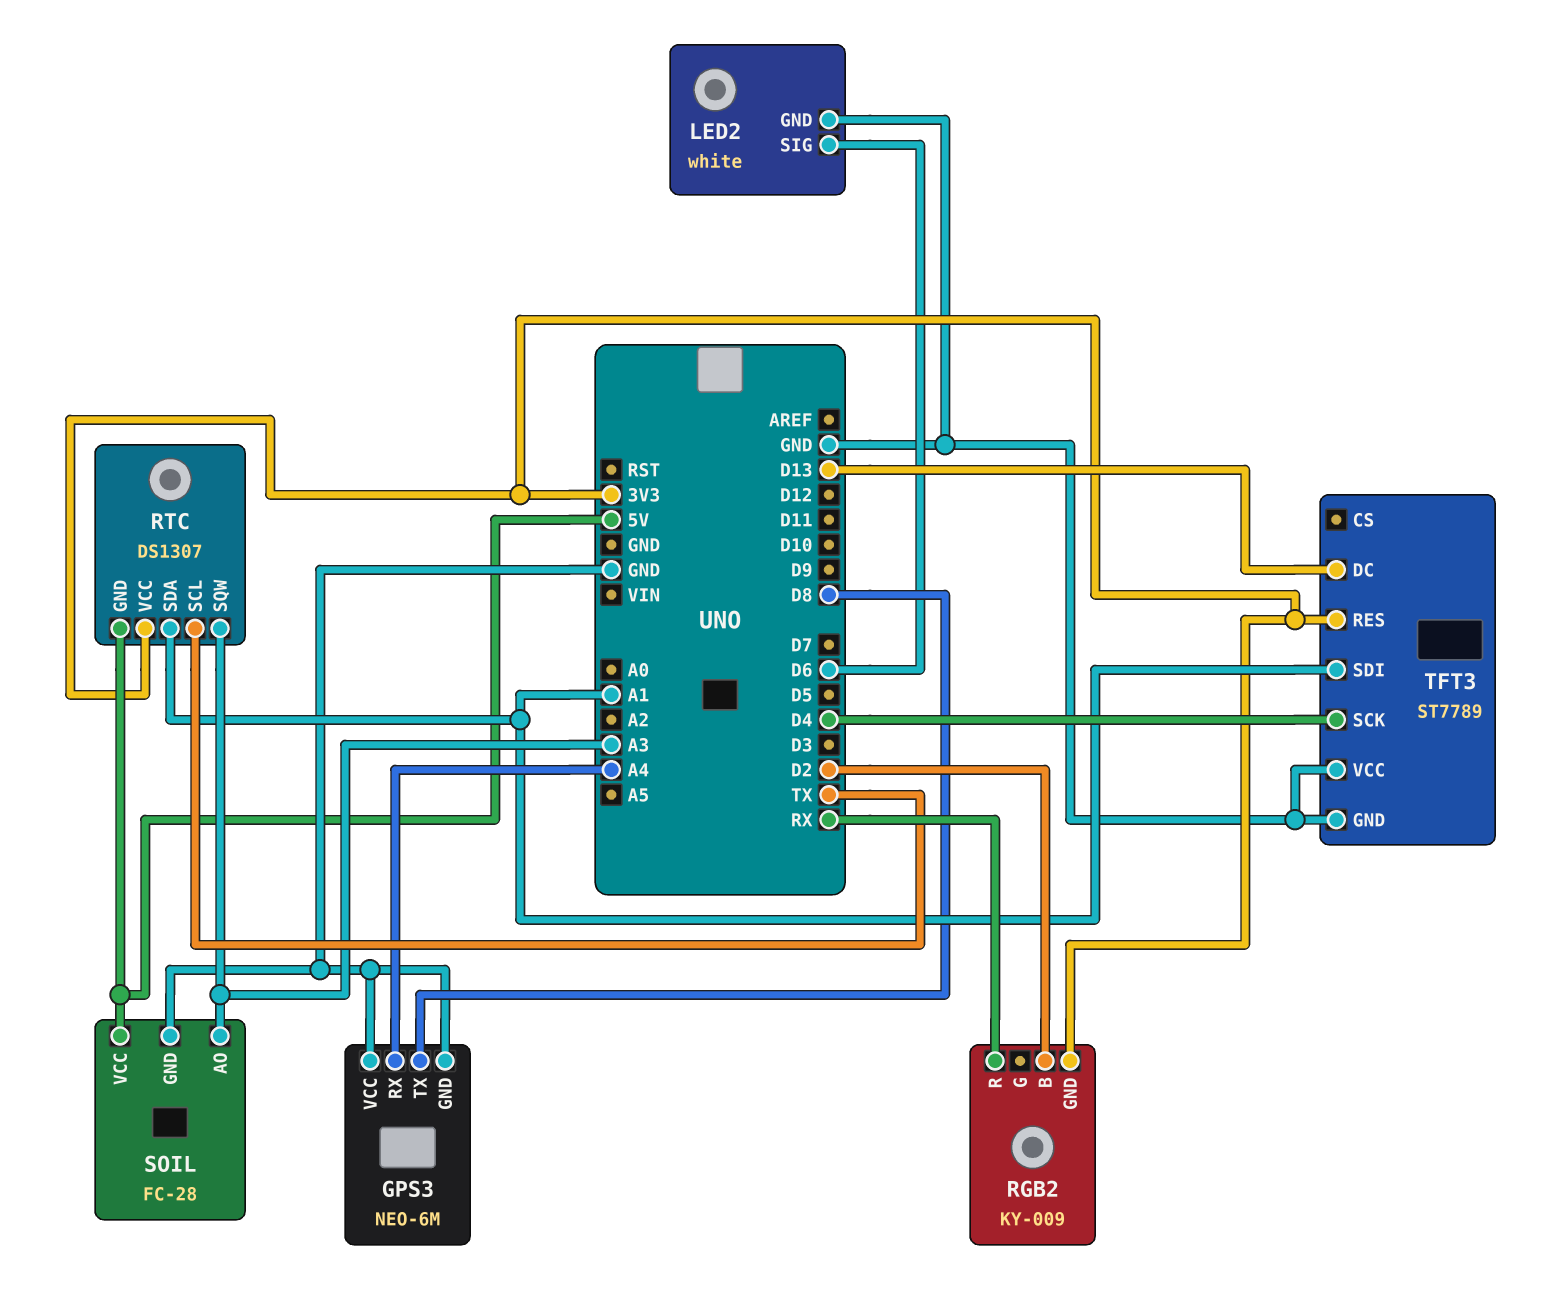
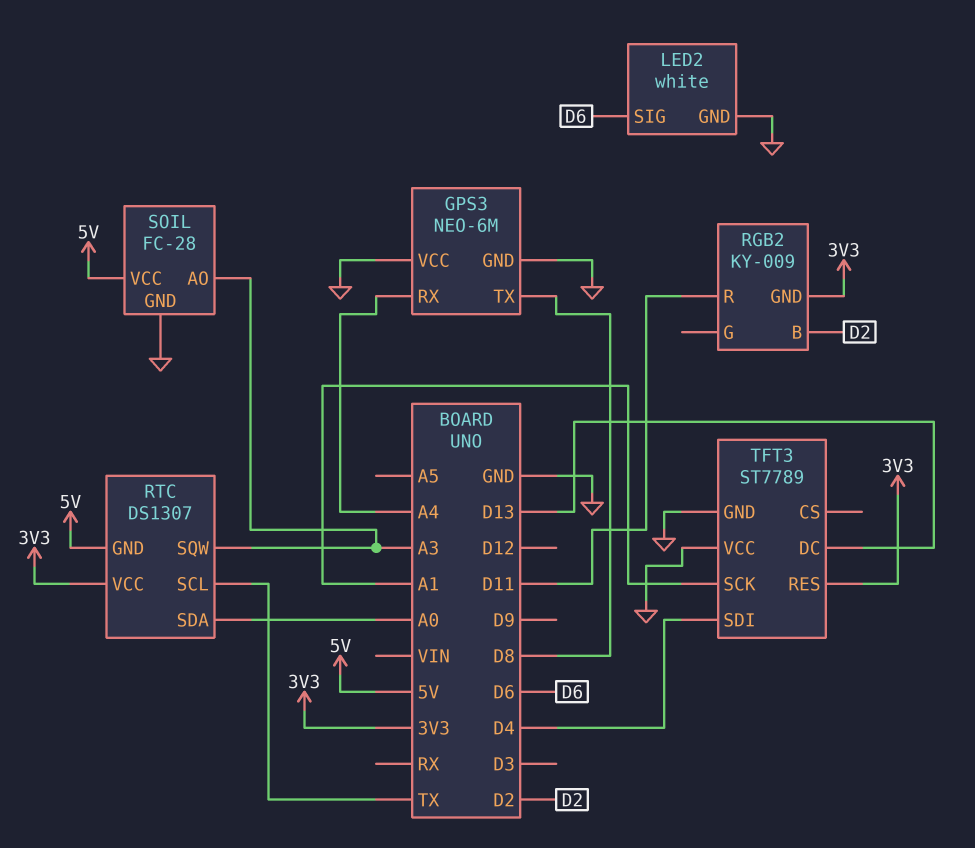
RGB2 pin R: RX -> D11
RTC pin SDA: A1 -> A0
TFT3 pin SCK: D4 -> A1
TFT3 pin SDI: A1 -> D4

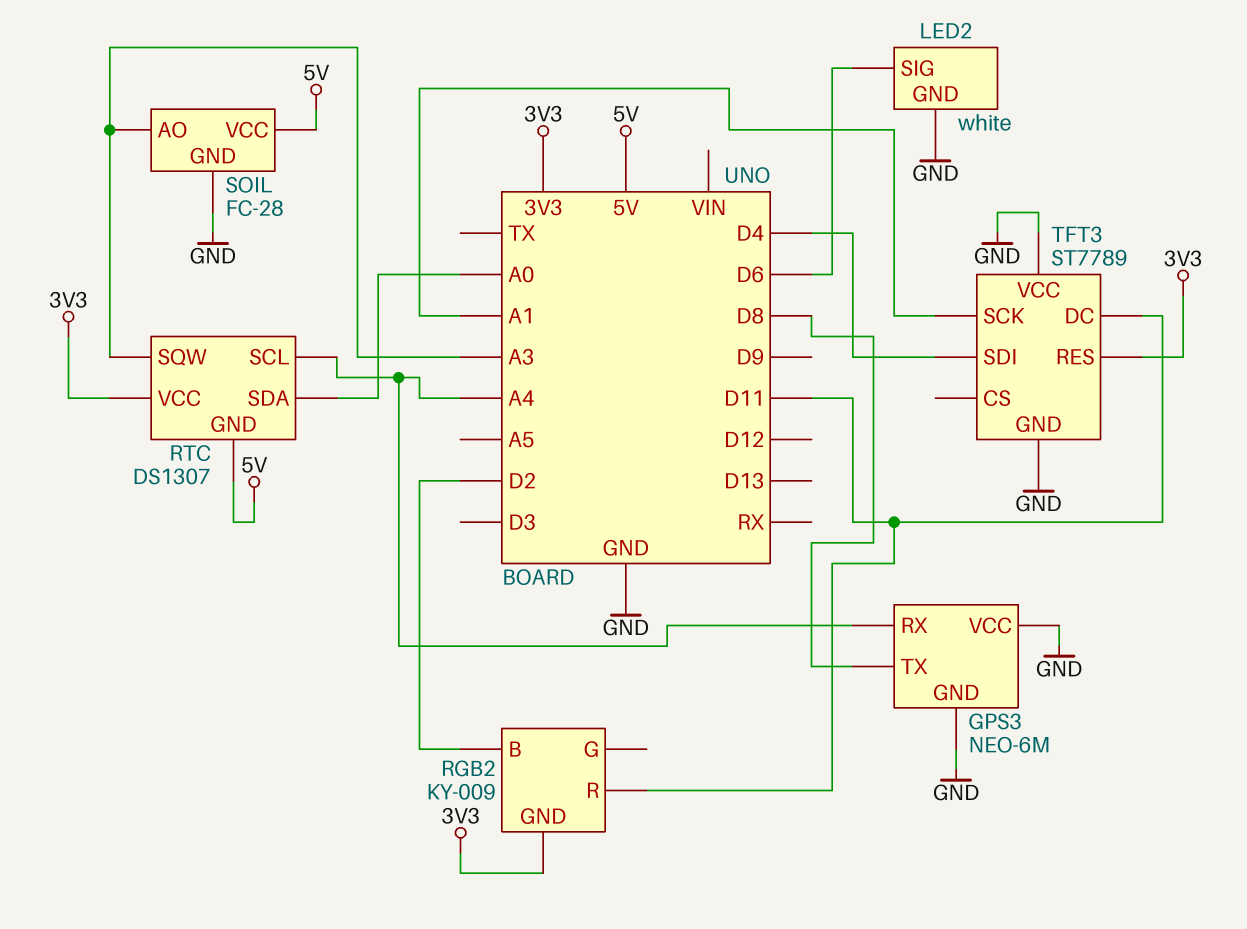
RTC pin SCL: TX -> A4
TFT3 pin DC: D13 -> D11

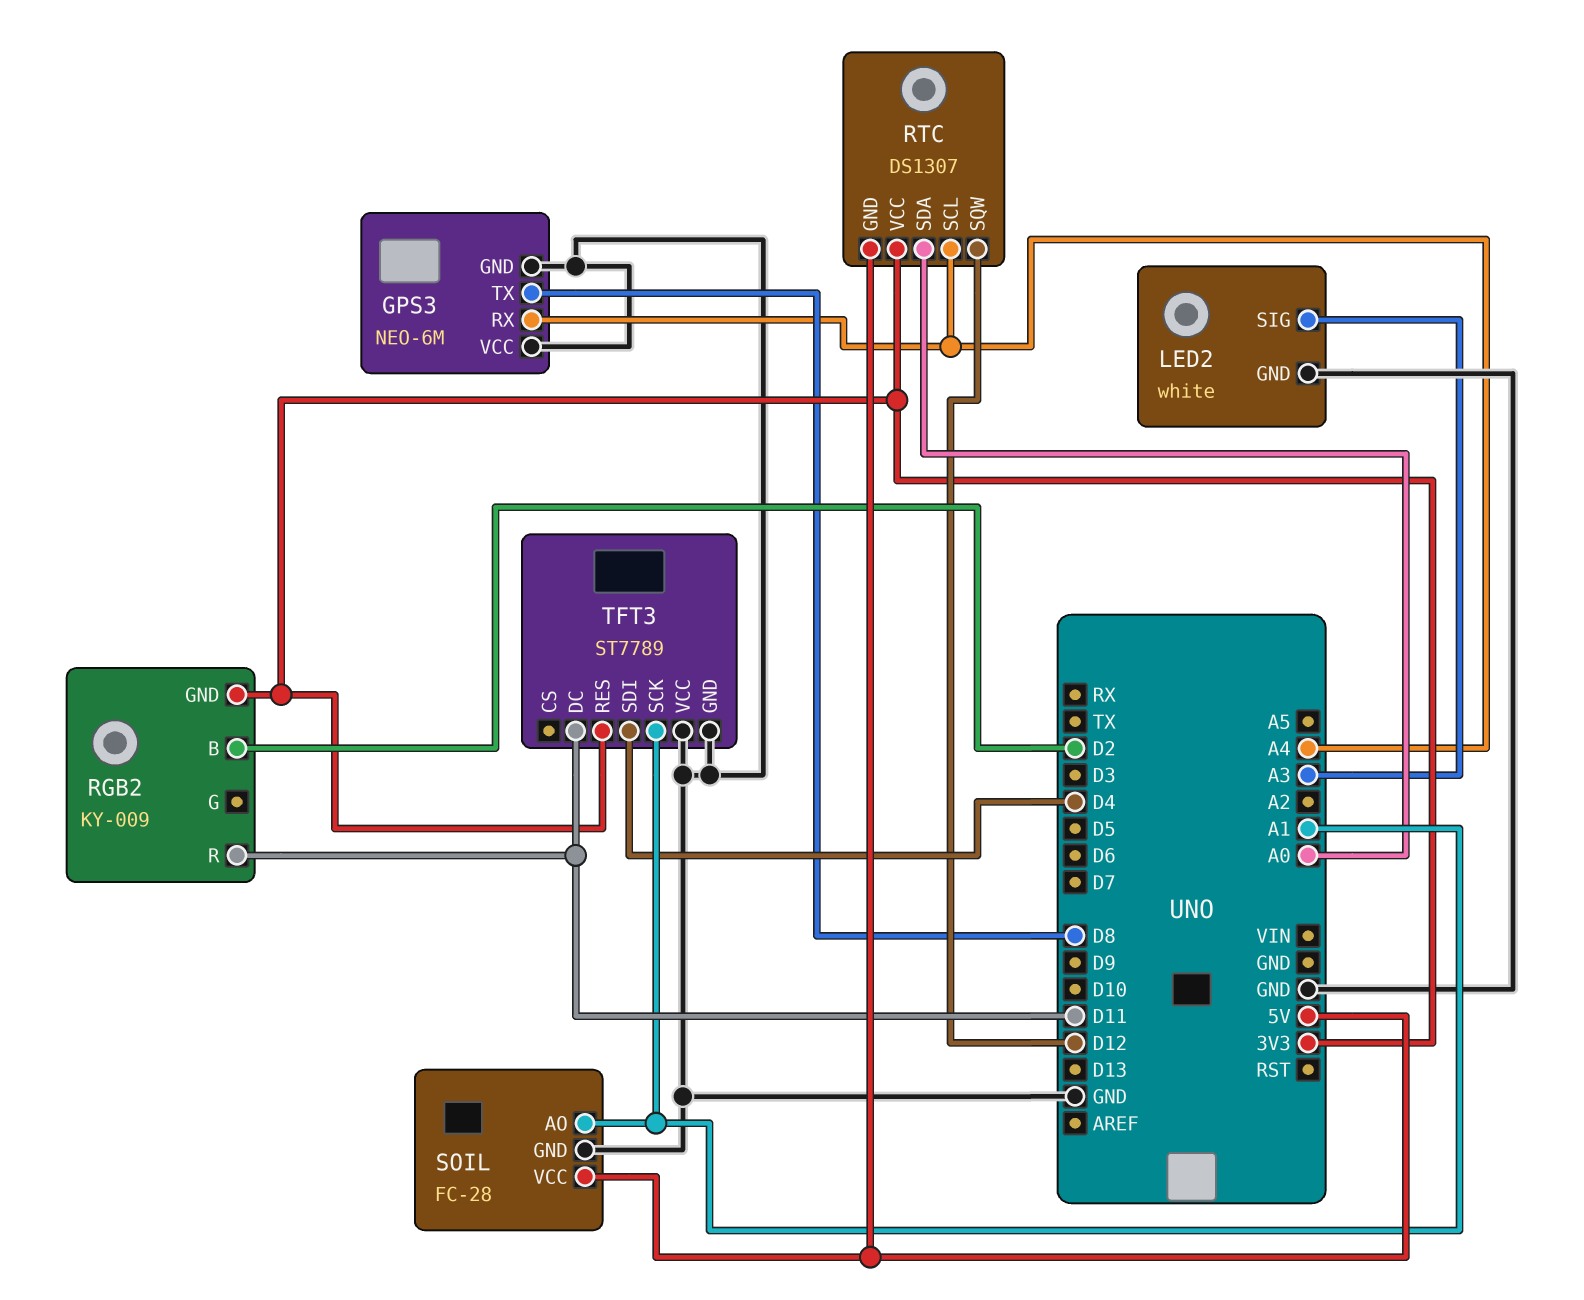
LED2 pin SIG: D6 -> A3
RTC pin SQW: A3 -> D12
SOIL pin AO: A3 -> A1

